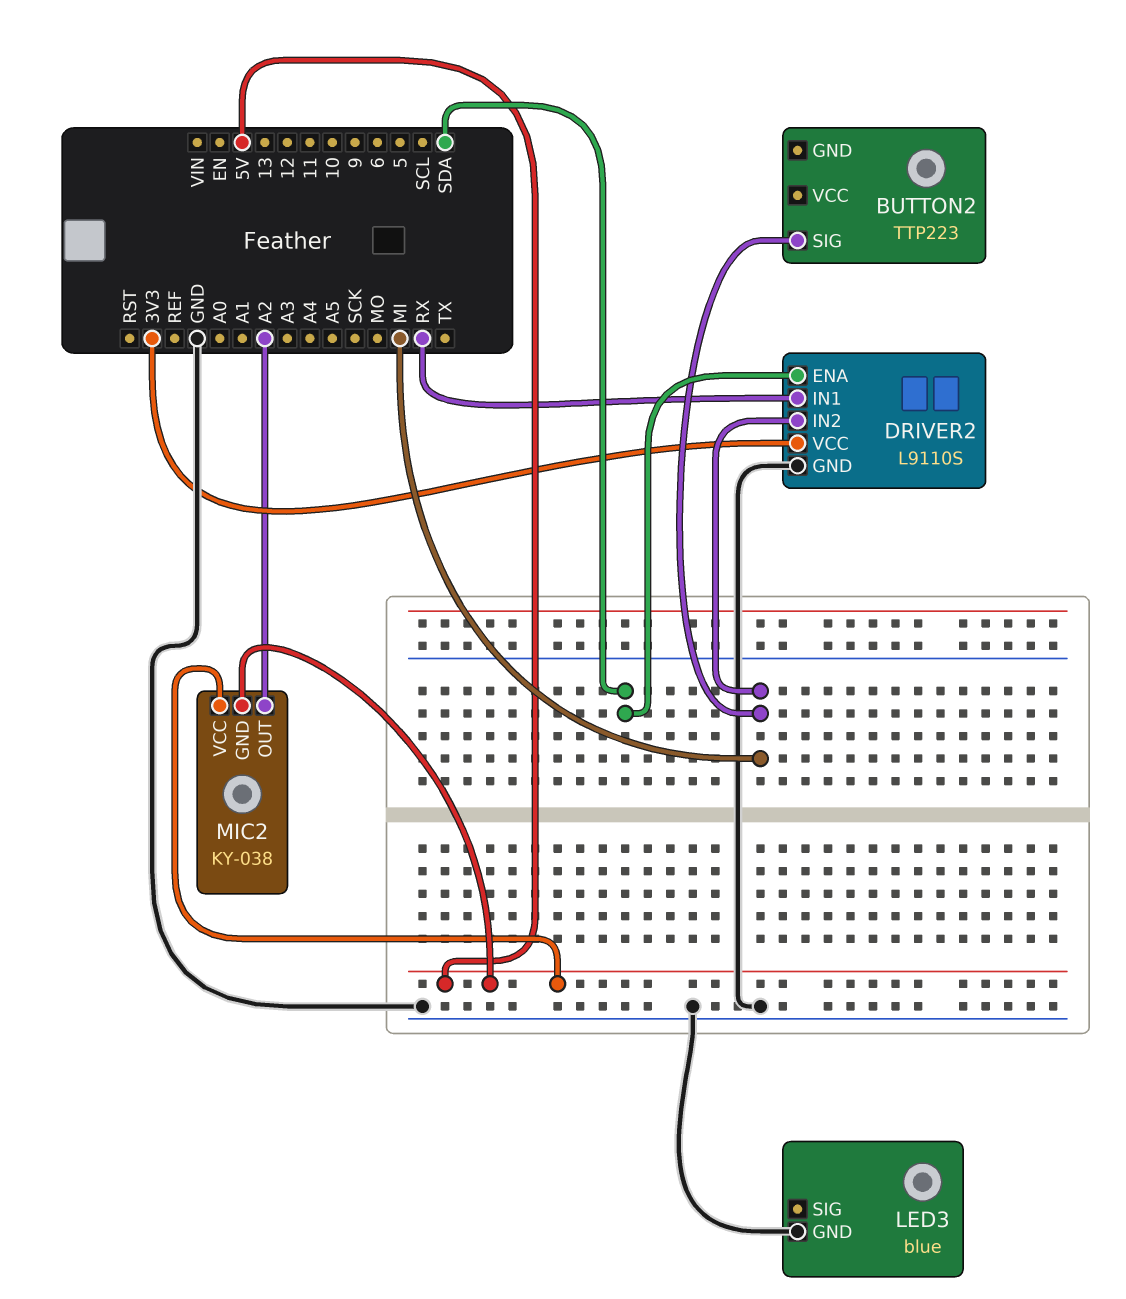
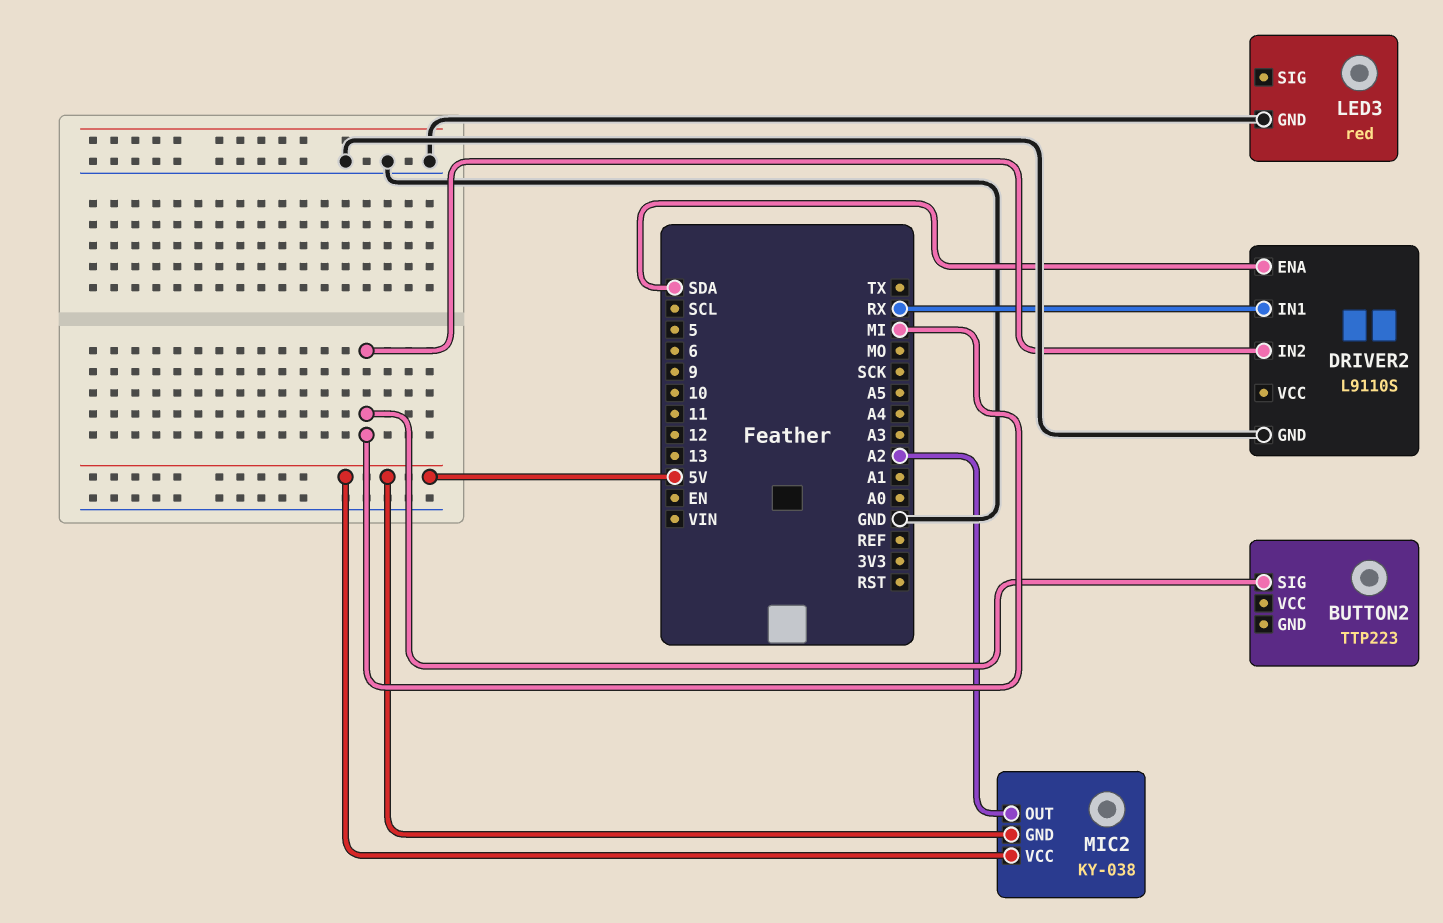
DRIVER2 pin VCC: 3V3 -> none
LED3: blue -> red

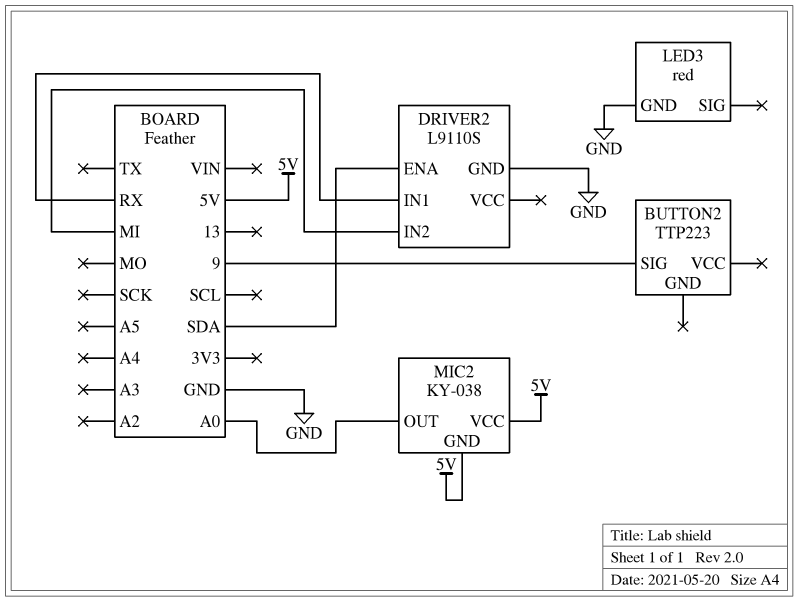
BUTTON2 pin SIG: MI -> 9
MIC2 pin OUT: A2 -> A0

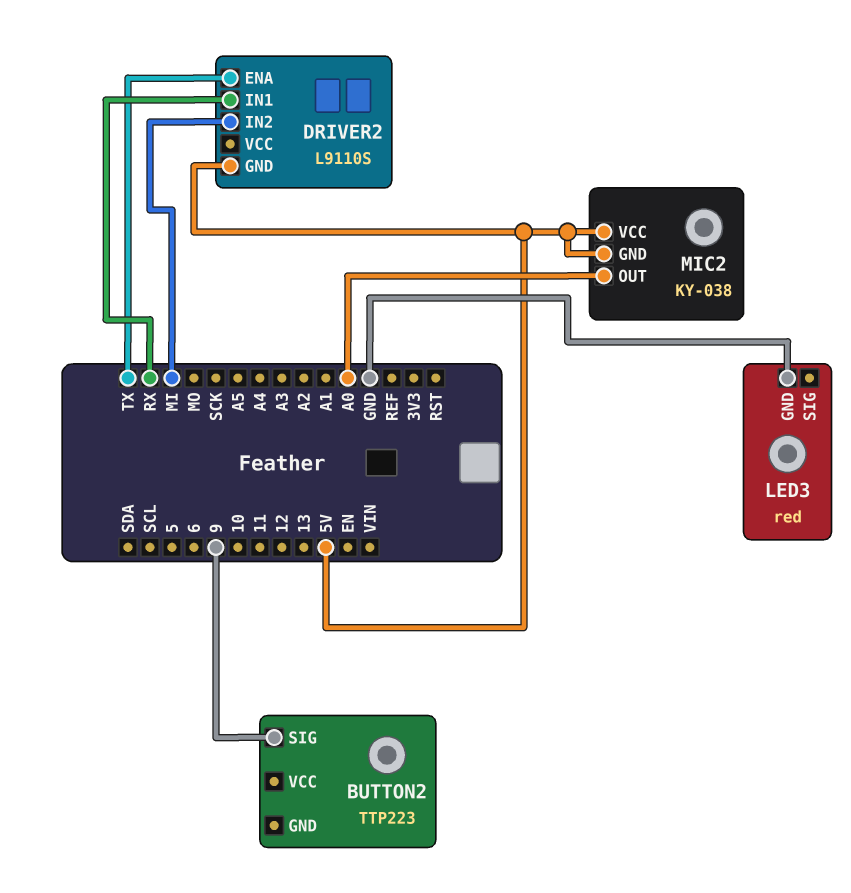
DRIVER2 pin ENA: SDA -> TX
DRIVER2 pin GND: GND -> 5V

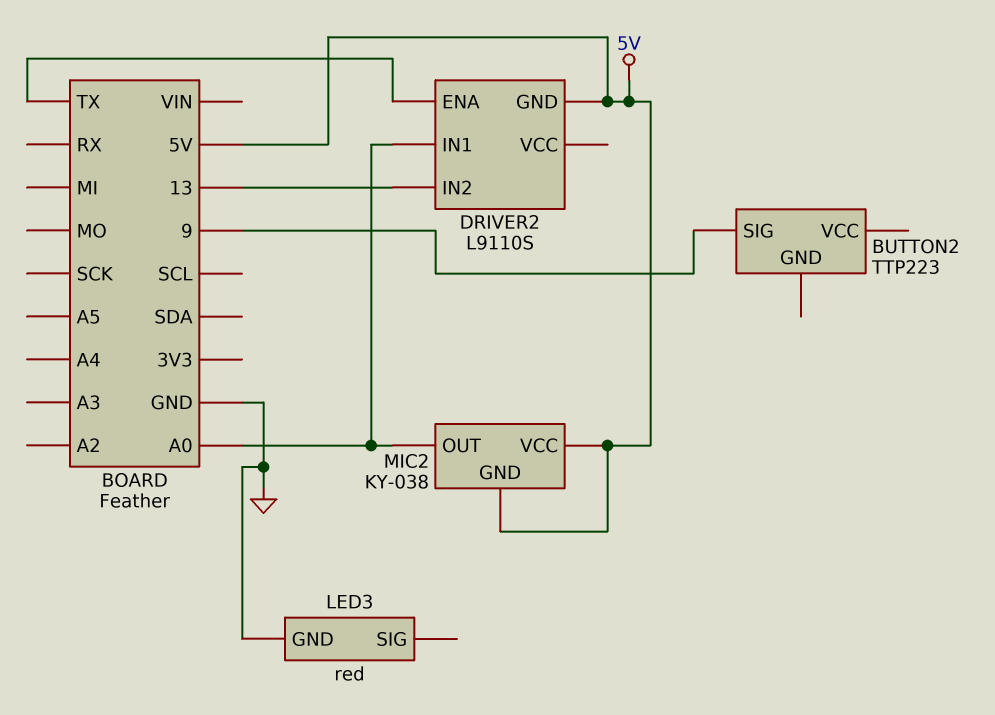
DRIVER2 pin IN1: RX -> A0
DRIVER2 pin IN2: MI -> 13

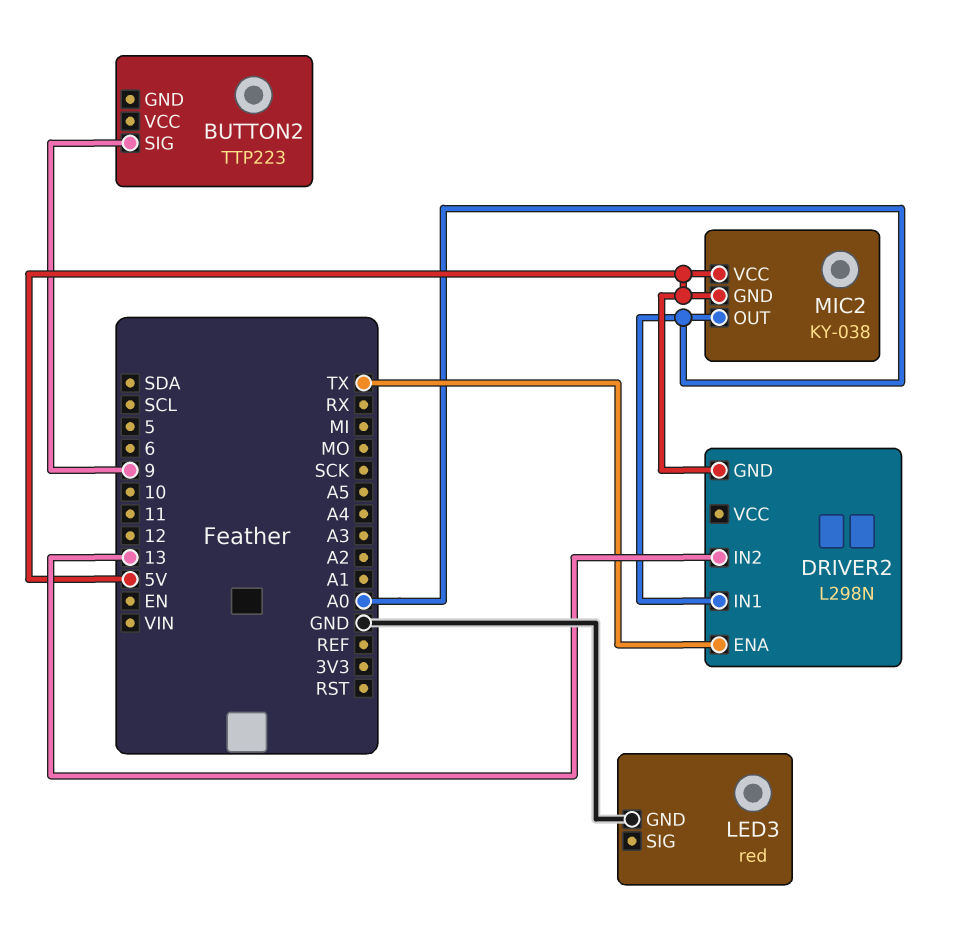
DRIVER2: L9110S -> L298N

